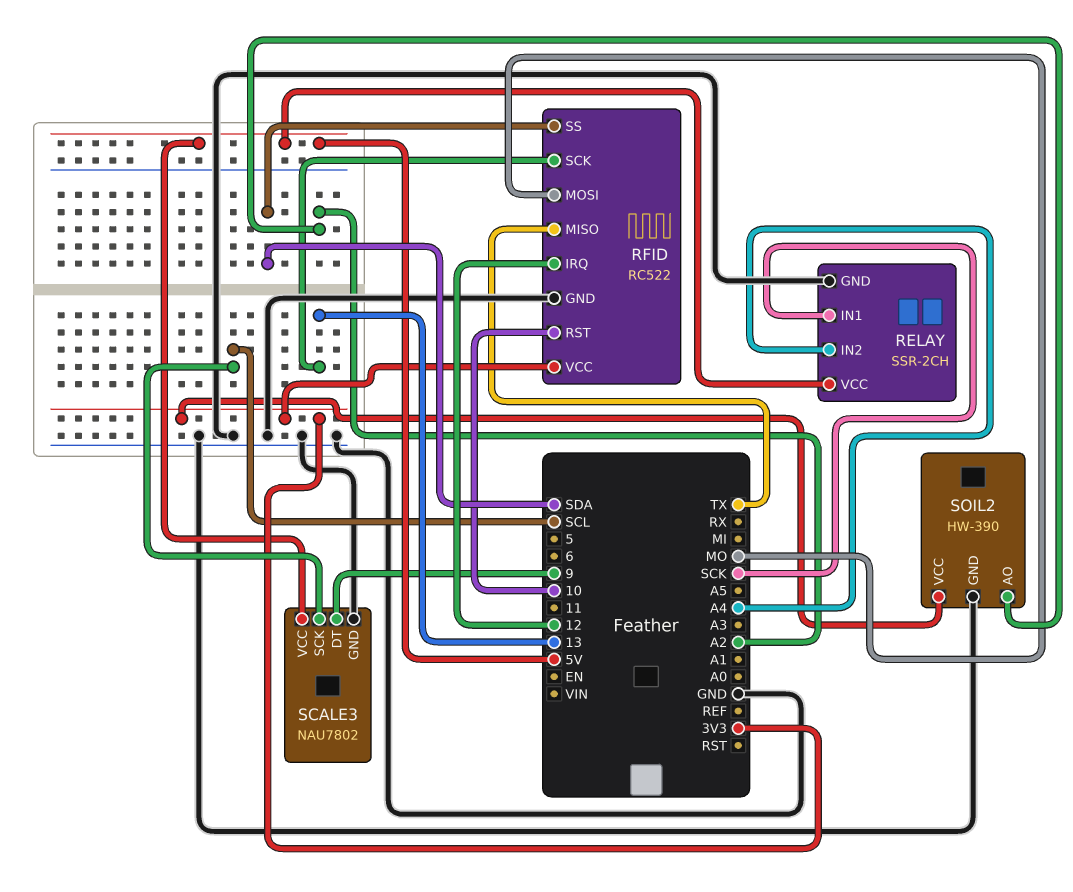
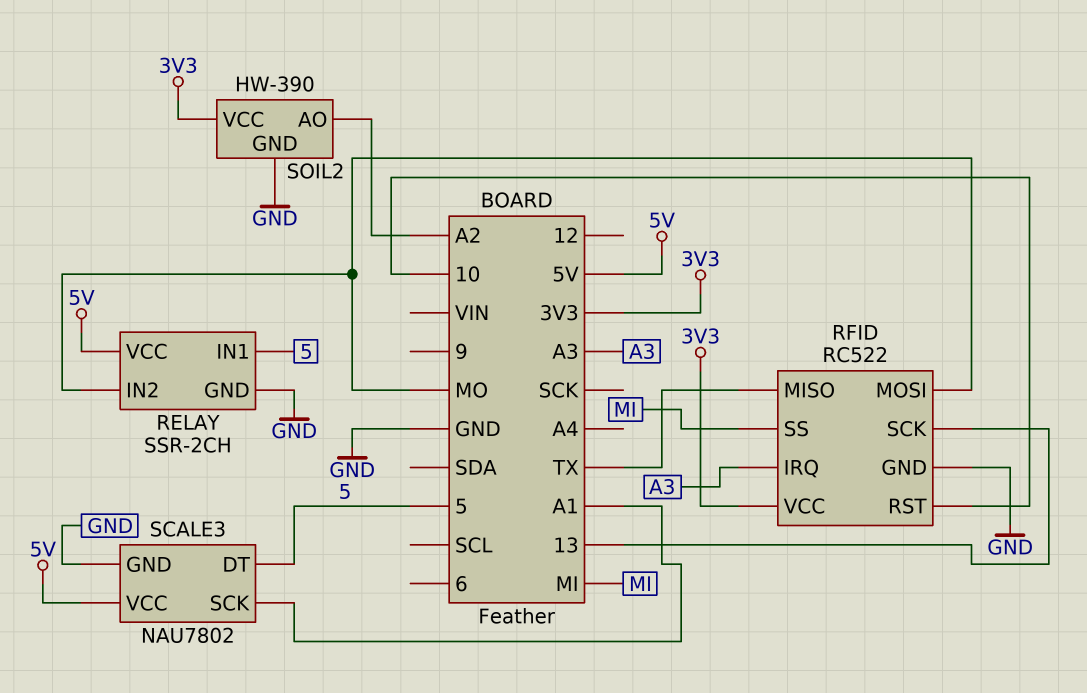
RELAY pin IN1: SCK -> 5
RELAY pin IN2: A4 -> MO
RFID pin IRQ: 12 -> A3
RFID pin SS: SDA -> MI
SCALE3 pin DT: 9 -> 5
SCALE3 pin SCK: SCL -> A1

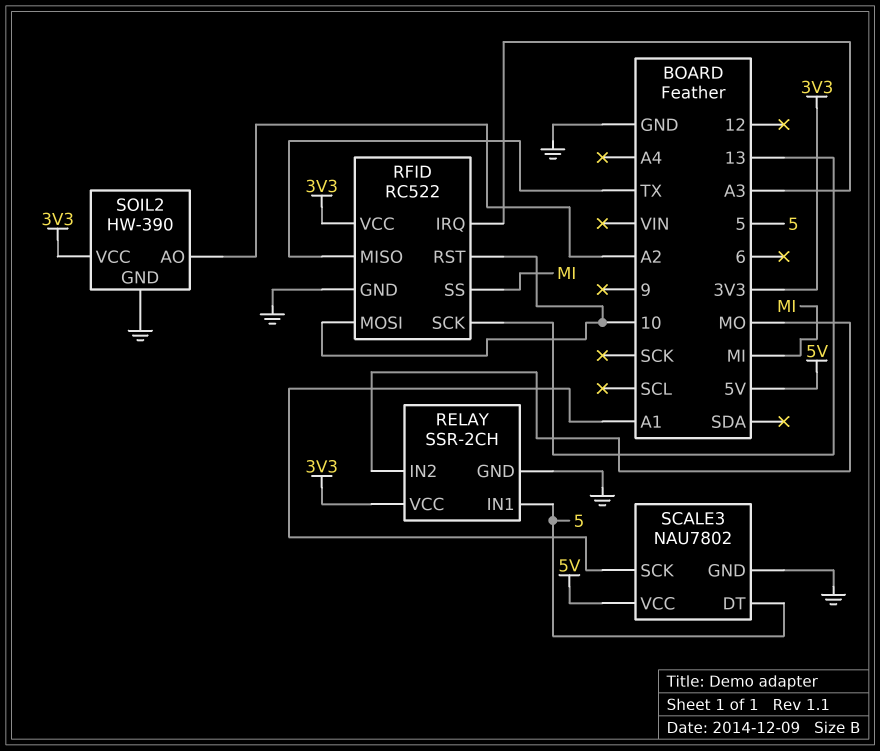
RELAY pin VCC: 5V -> 3V3
RFID pin MOSI: MO -> 10

